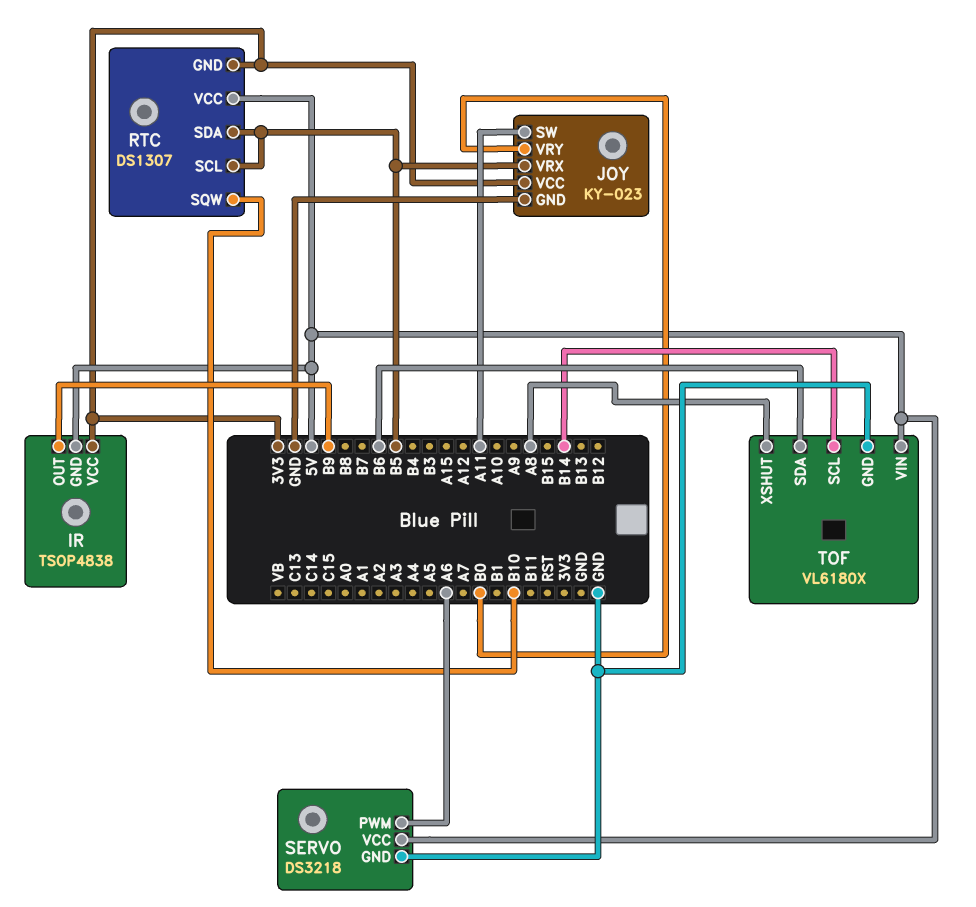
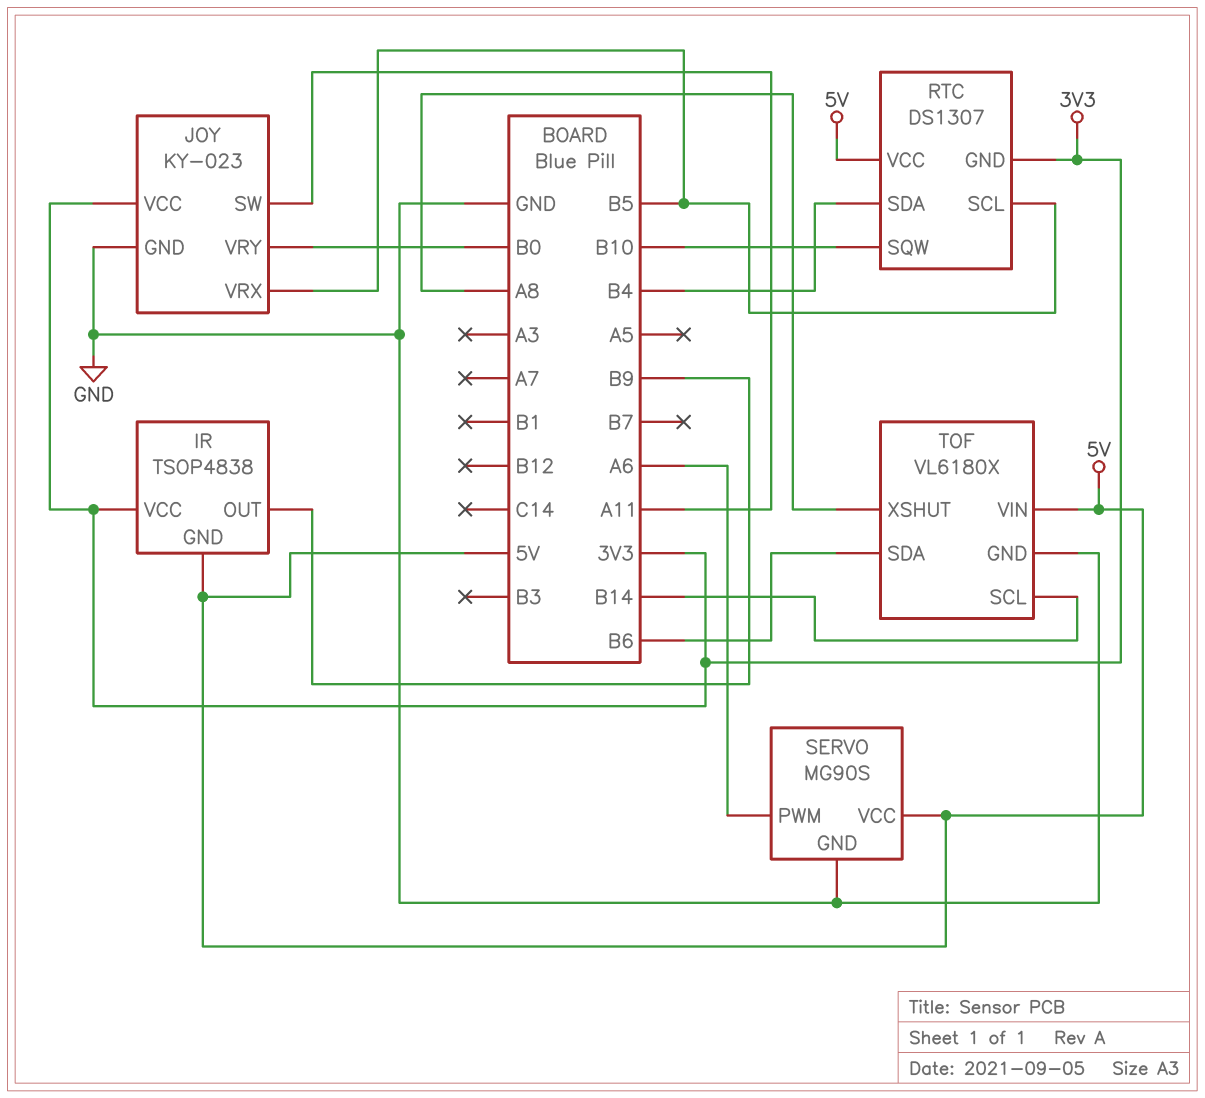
RTC pin SDA: B5 -> B4
SERVO: DS3218 -> MG90S

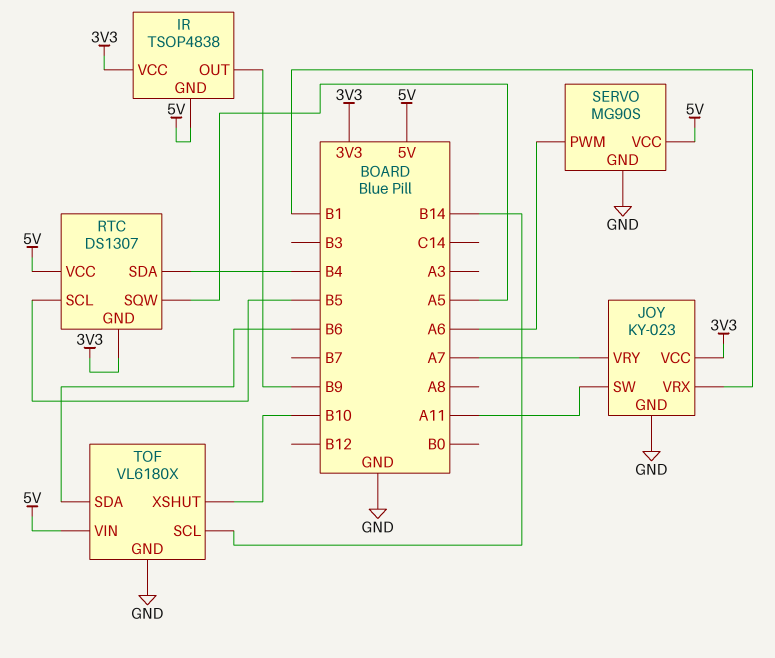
JOY pin VRX: B5 -> B1
JOY pin VRY: B0 -> A7
RTC pin SQW: B10 -> A5
TOF pin XSHUT: A8 -> B10

